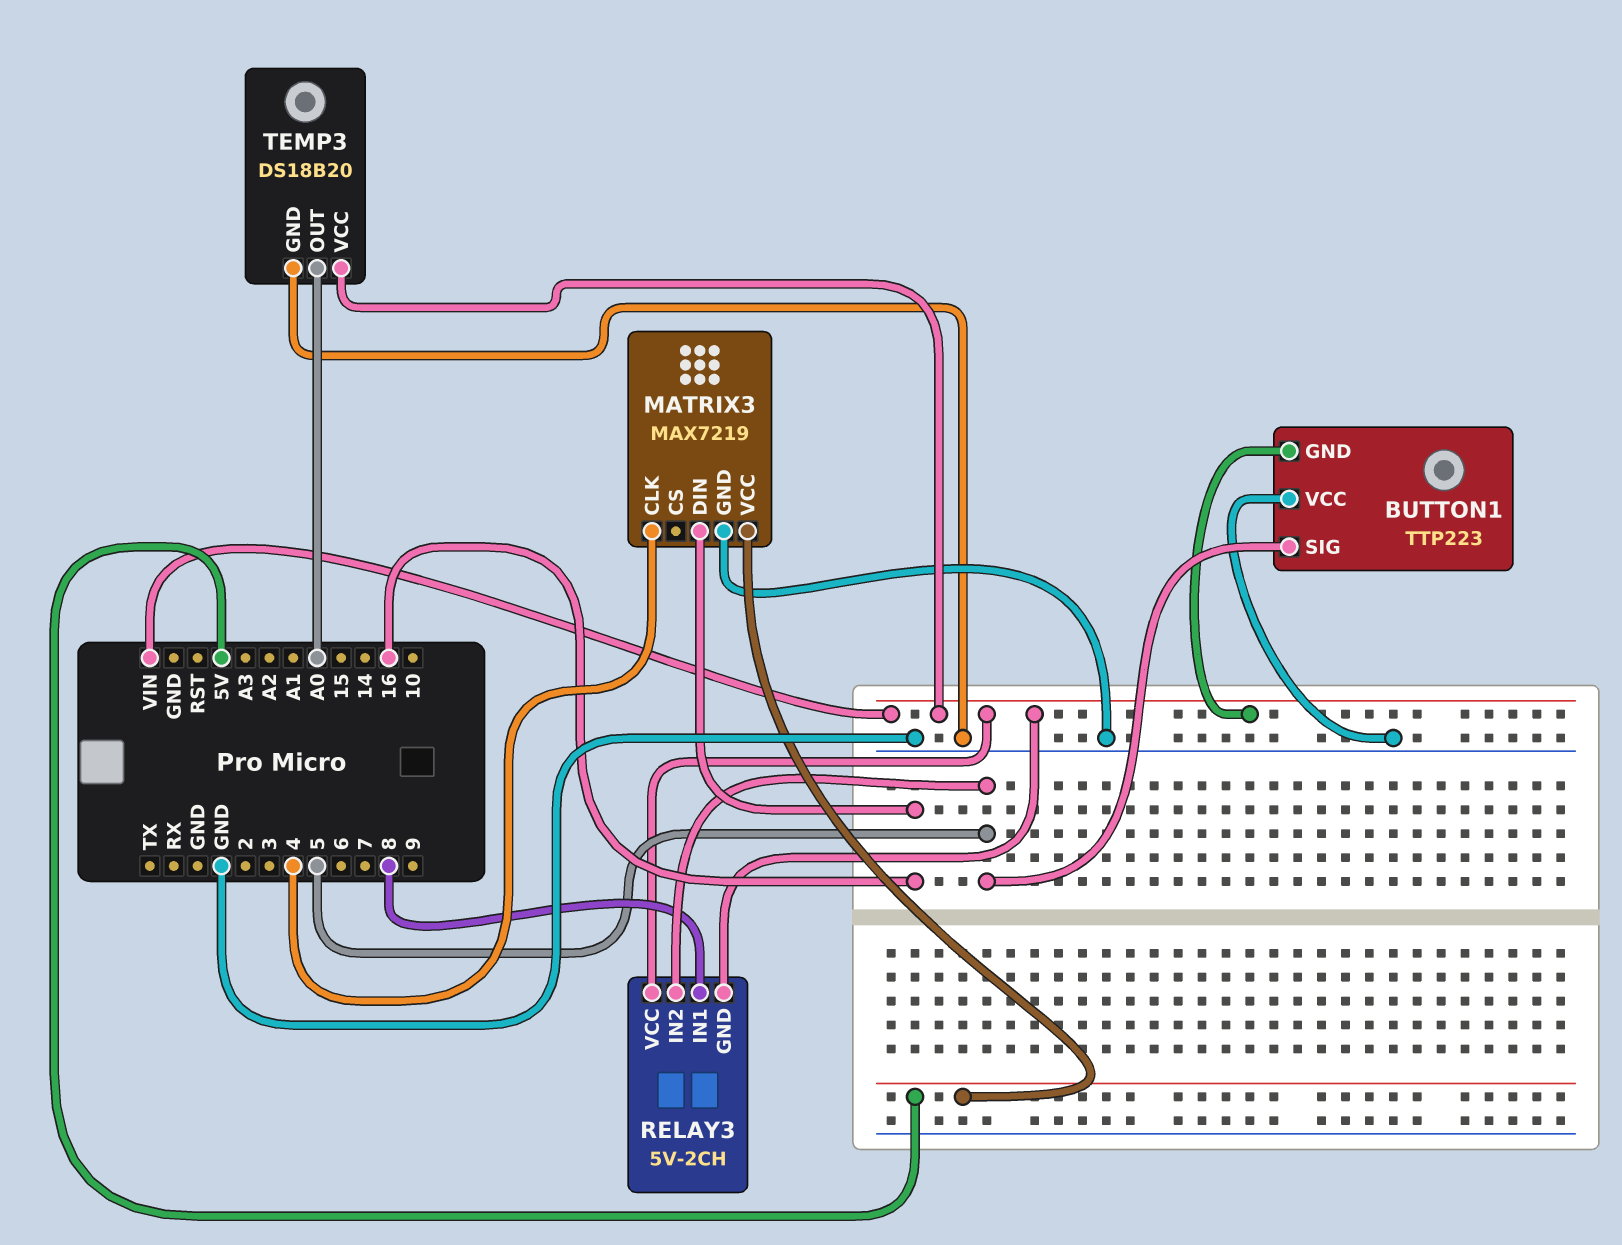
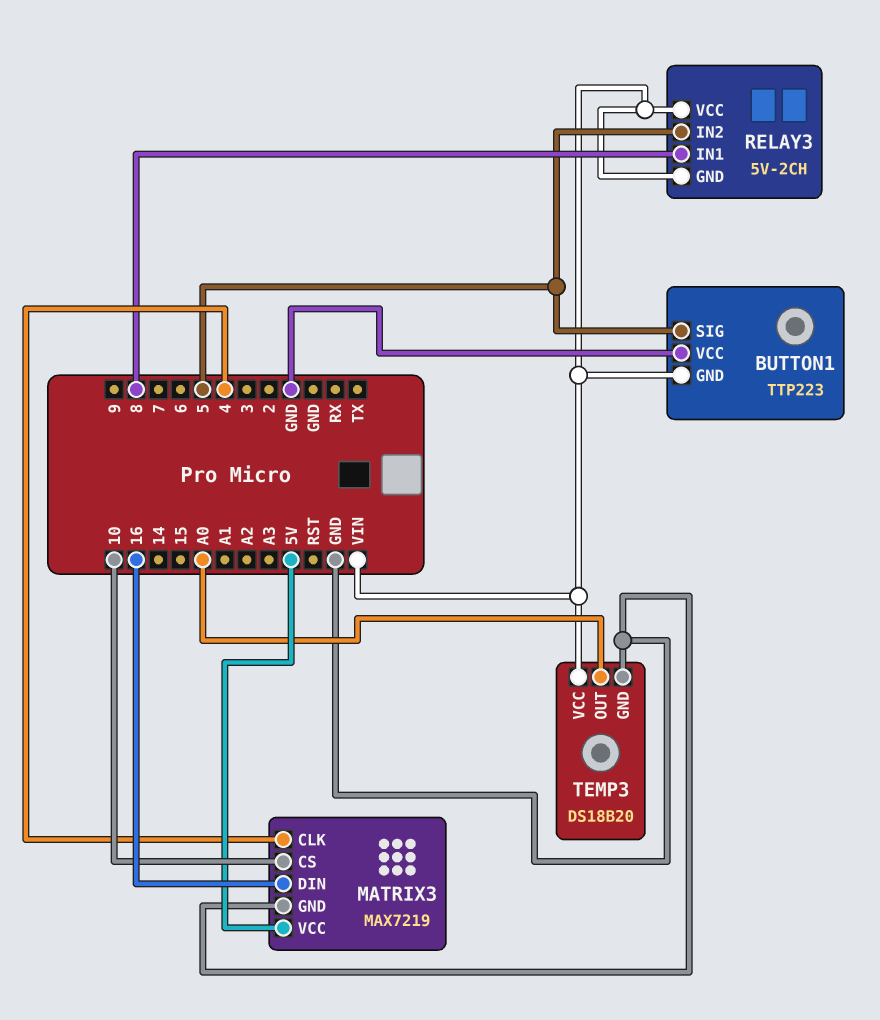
MATRIX3 pin CS: none -> 10

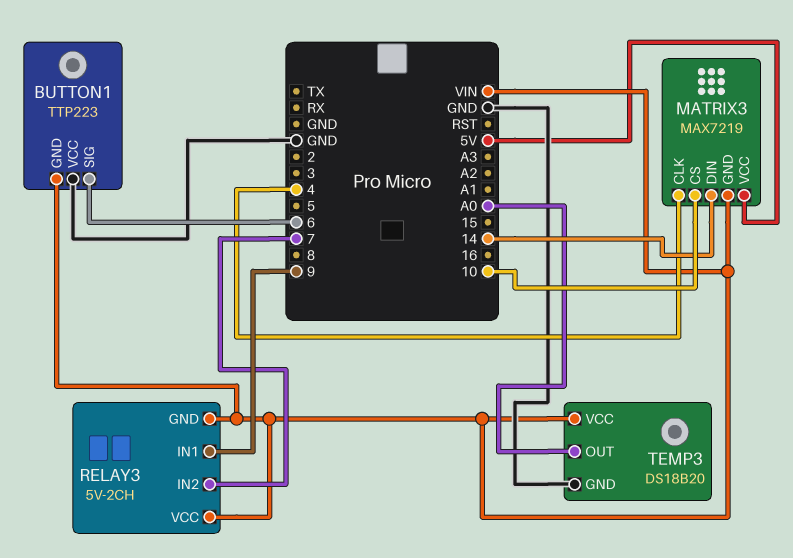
BUTTON1 pin SIG: 5 -> 6
MATRIX3 pin DIN: 16 -> 14
MATRIX3 pin GND: GND -> VIN
RELAY3 pin IN1: 8 -> 9
RELAY3 pin IN2: 5 -> 7

